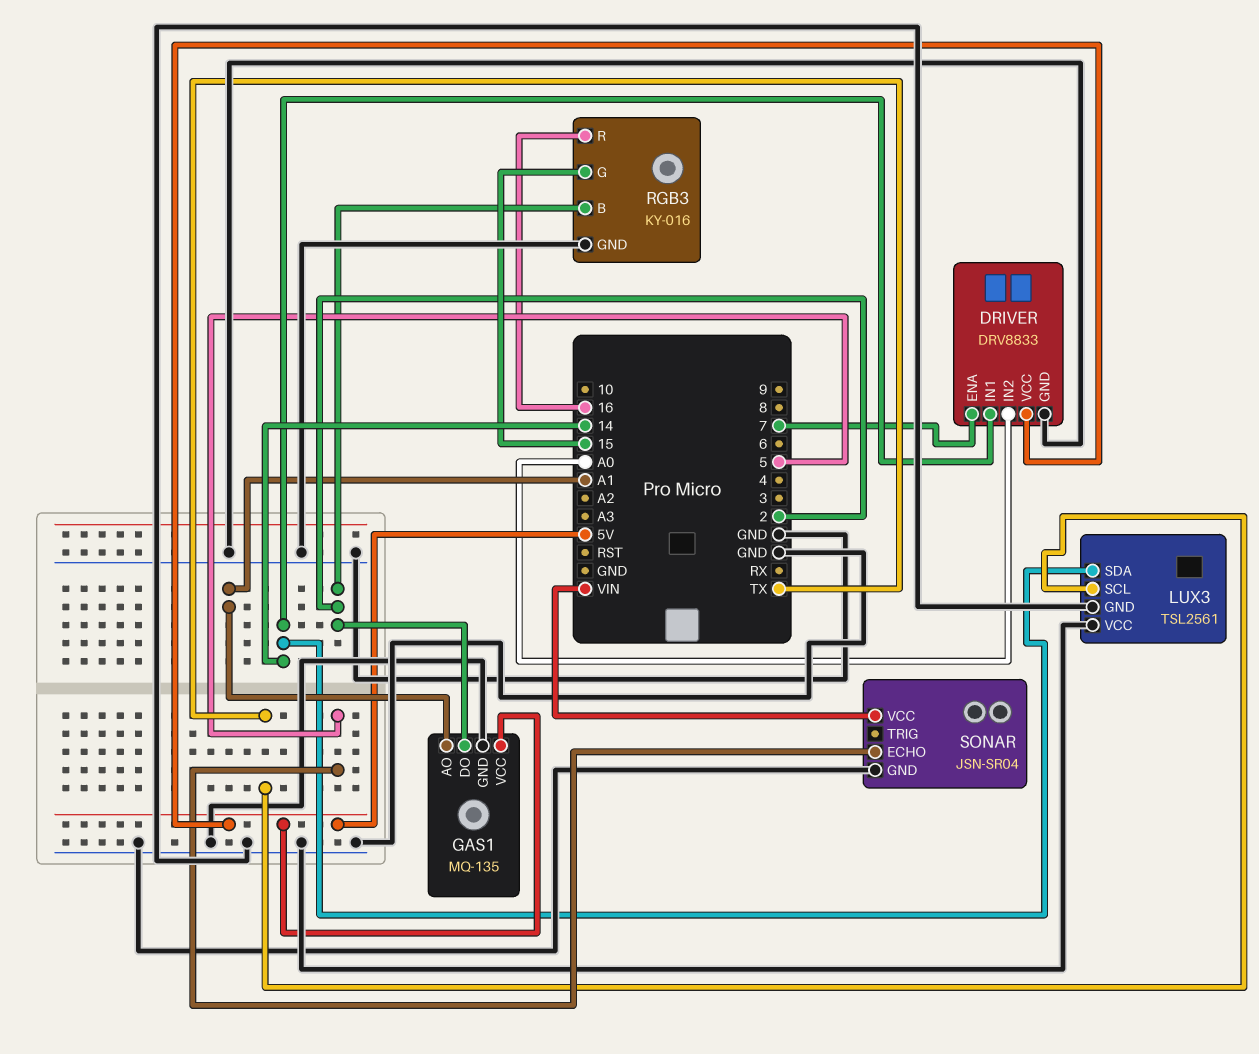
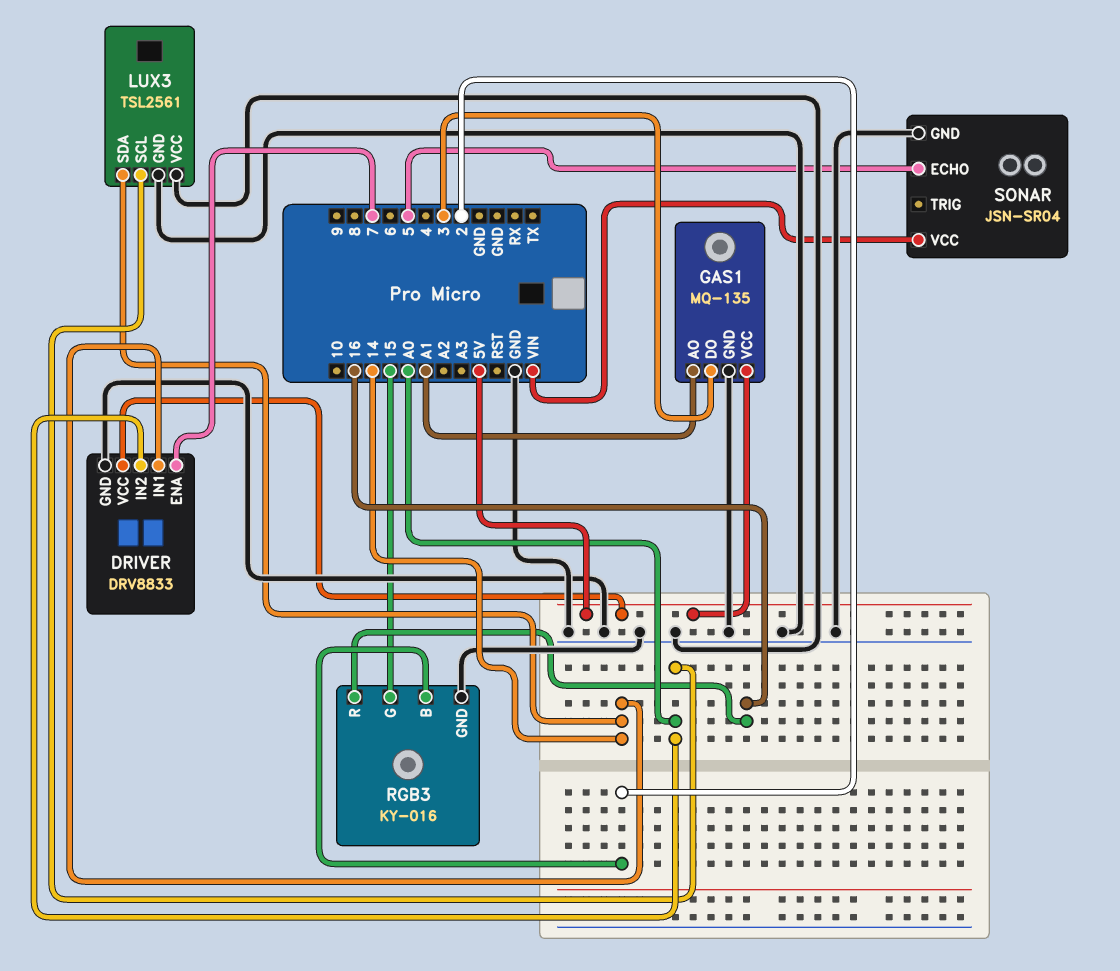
GAS1 pin DO: 2 -> 3
LUX3 pin SCL: TX -> A0

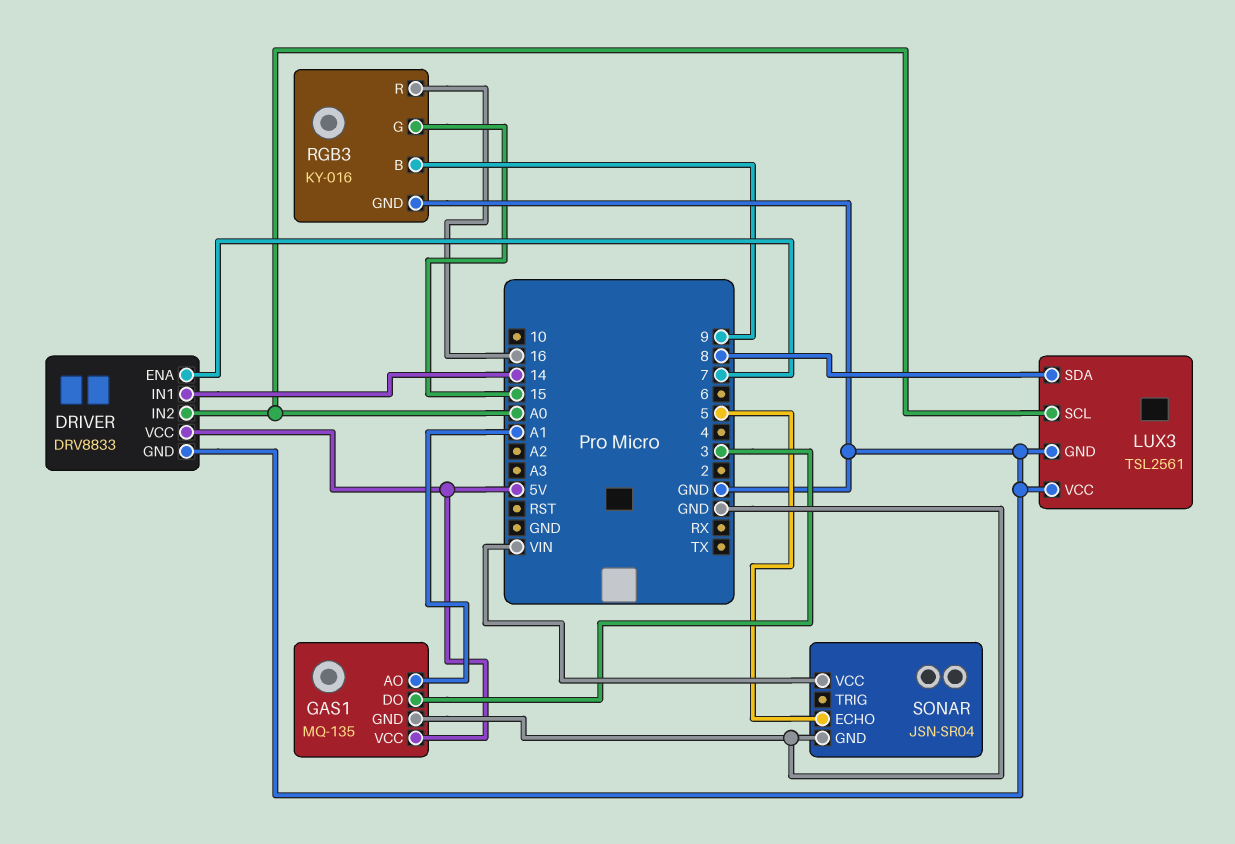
LUX3 pin SDA: 14 -> 8
RGB3 pin B: 2 -> 9

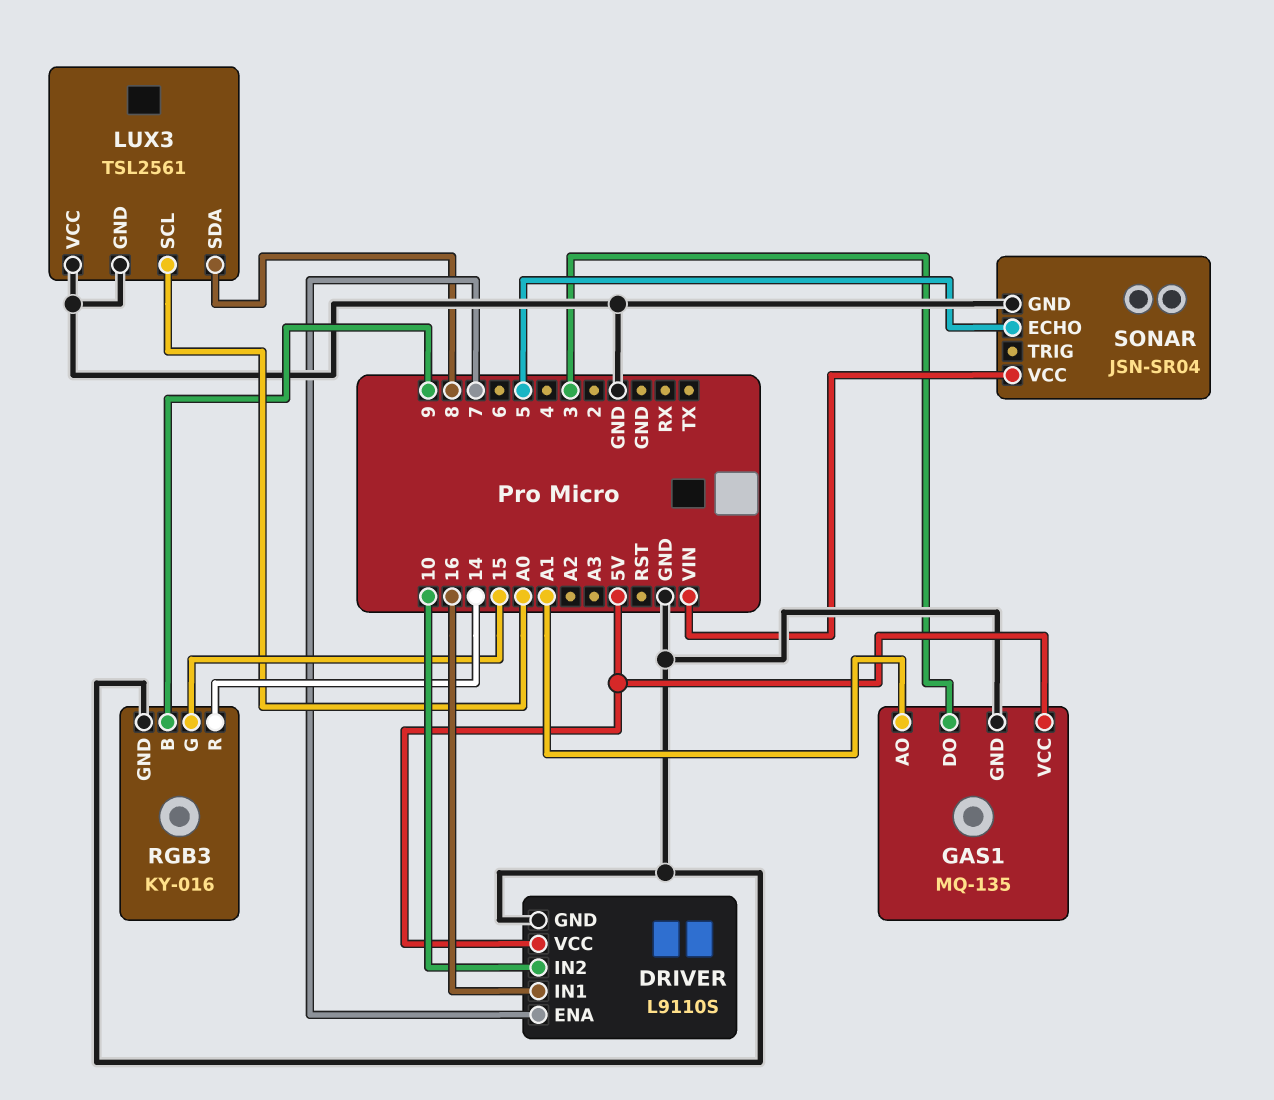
DRIVER: DRV8833 -> L9110S
DRIVER pin IN1: 14 -> 16
DRIVER pin IN2: A0 -> 10
RGB3 pin R: 16 -> 14

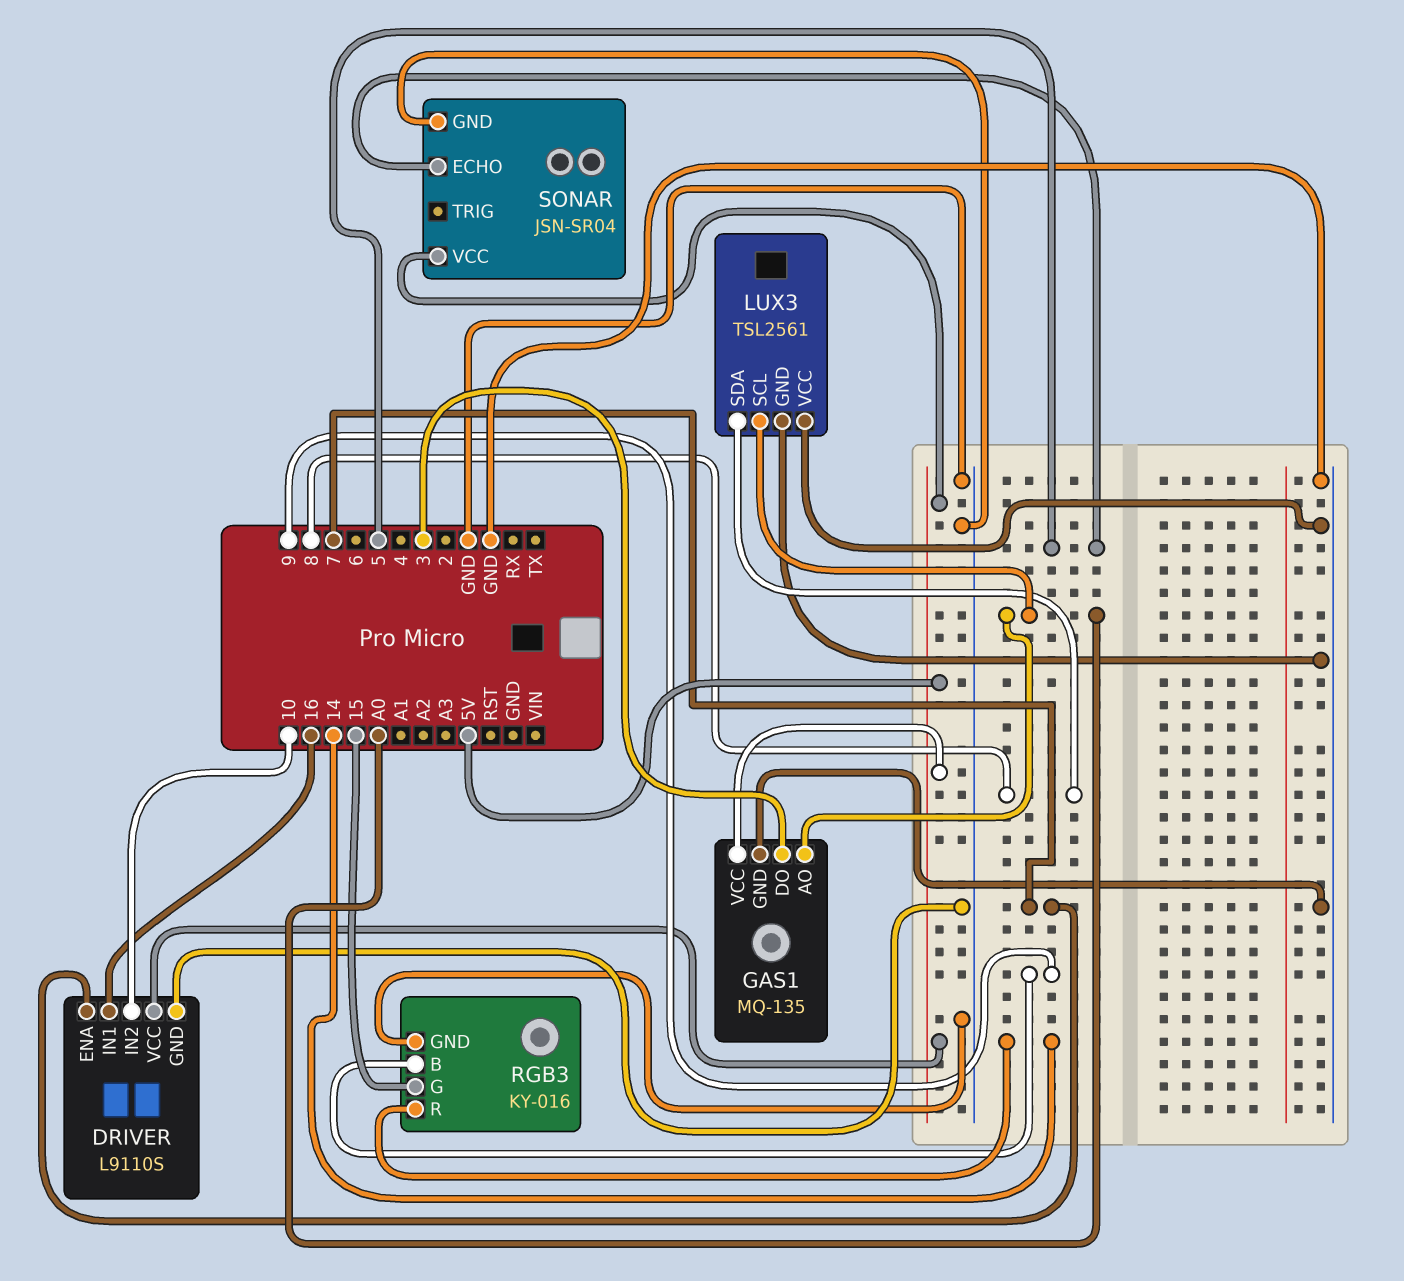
GAS1 pin AO: A1 -> A0
SONAR pin VCC: VIN -> 5V

